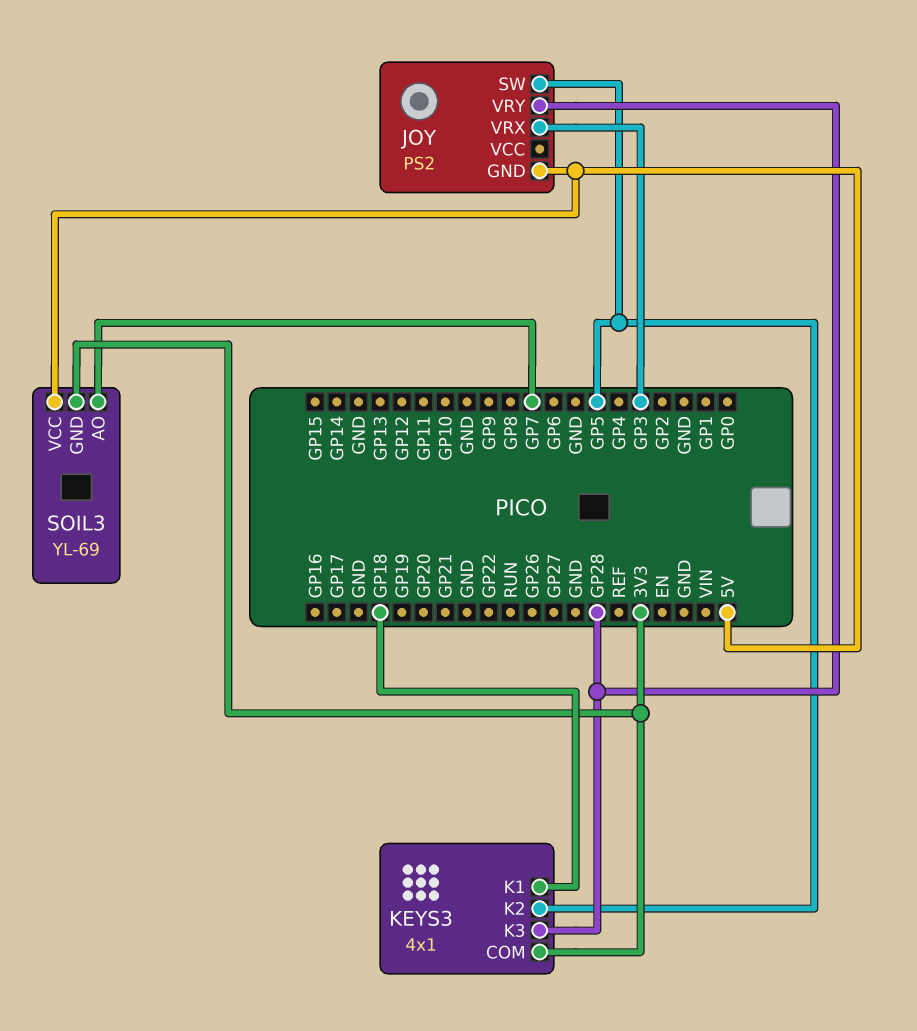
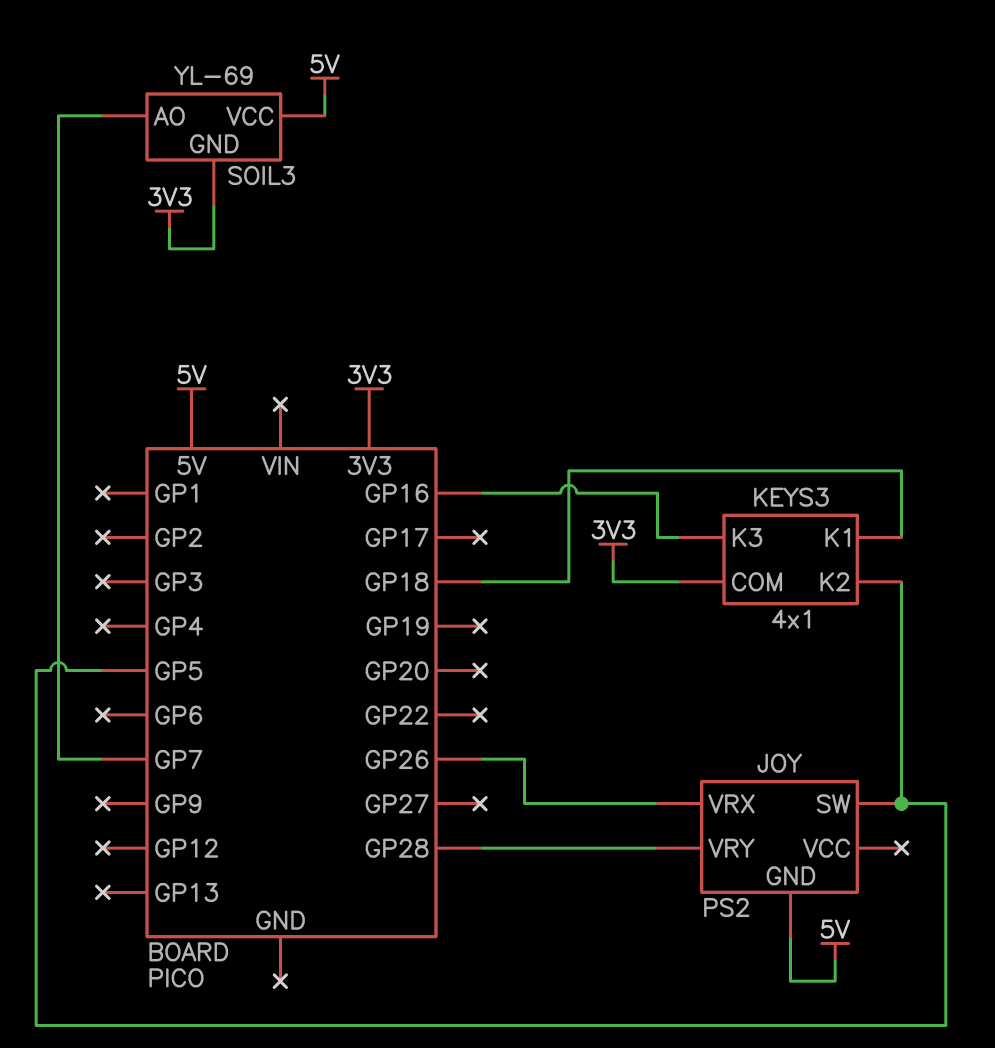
JOY pin VRX: GP3 -> GP26
KEYS3 pin K3: GP28 -> GP16

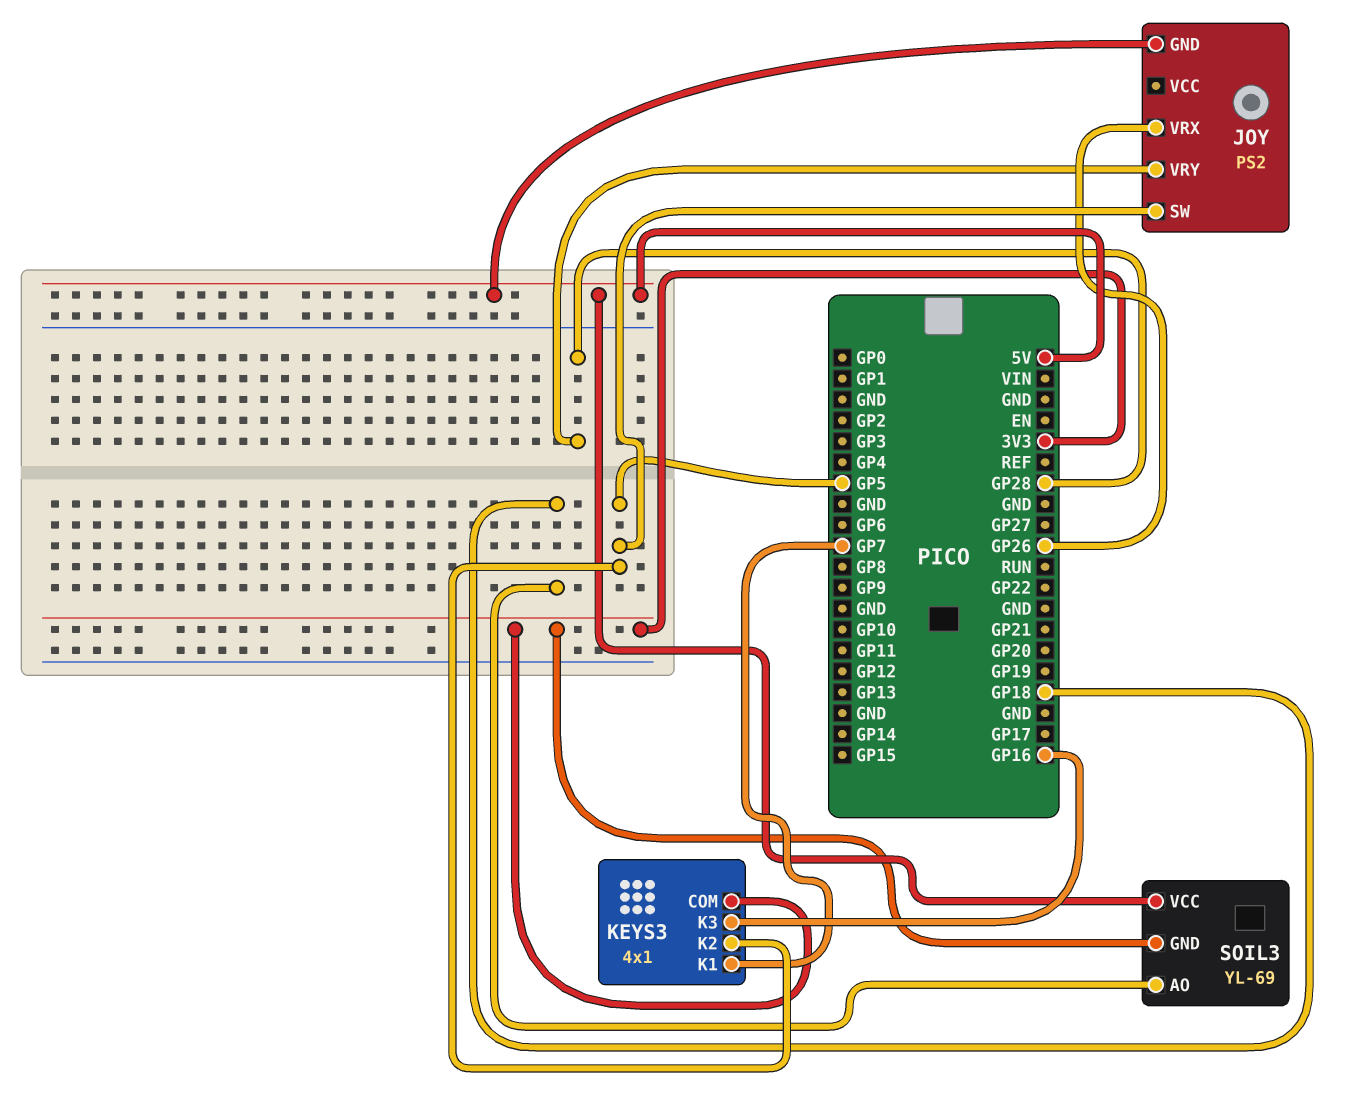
KEYS3 pin K1: GP18 -> GP7
SOIL3 pin AO: GP7 -> GP18

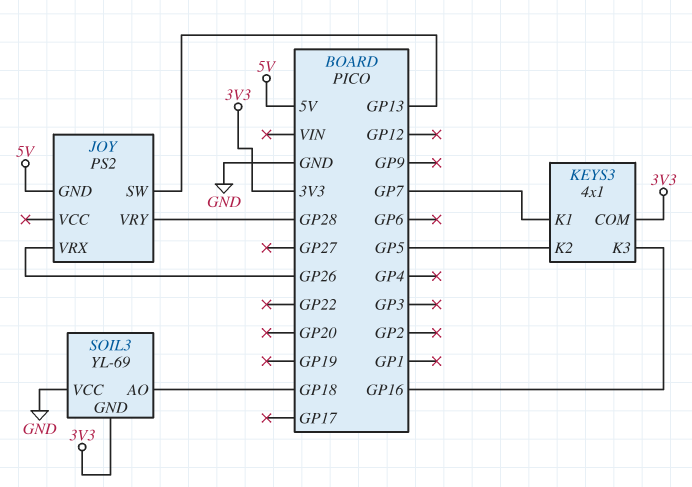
JOY pin SW: GP5 -> GP13
SOIL3 pin VCC: 5V -> GND

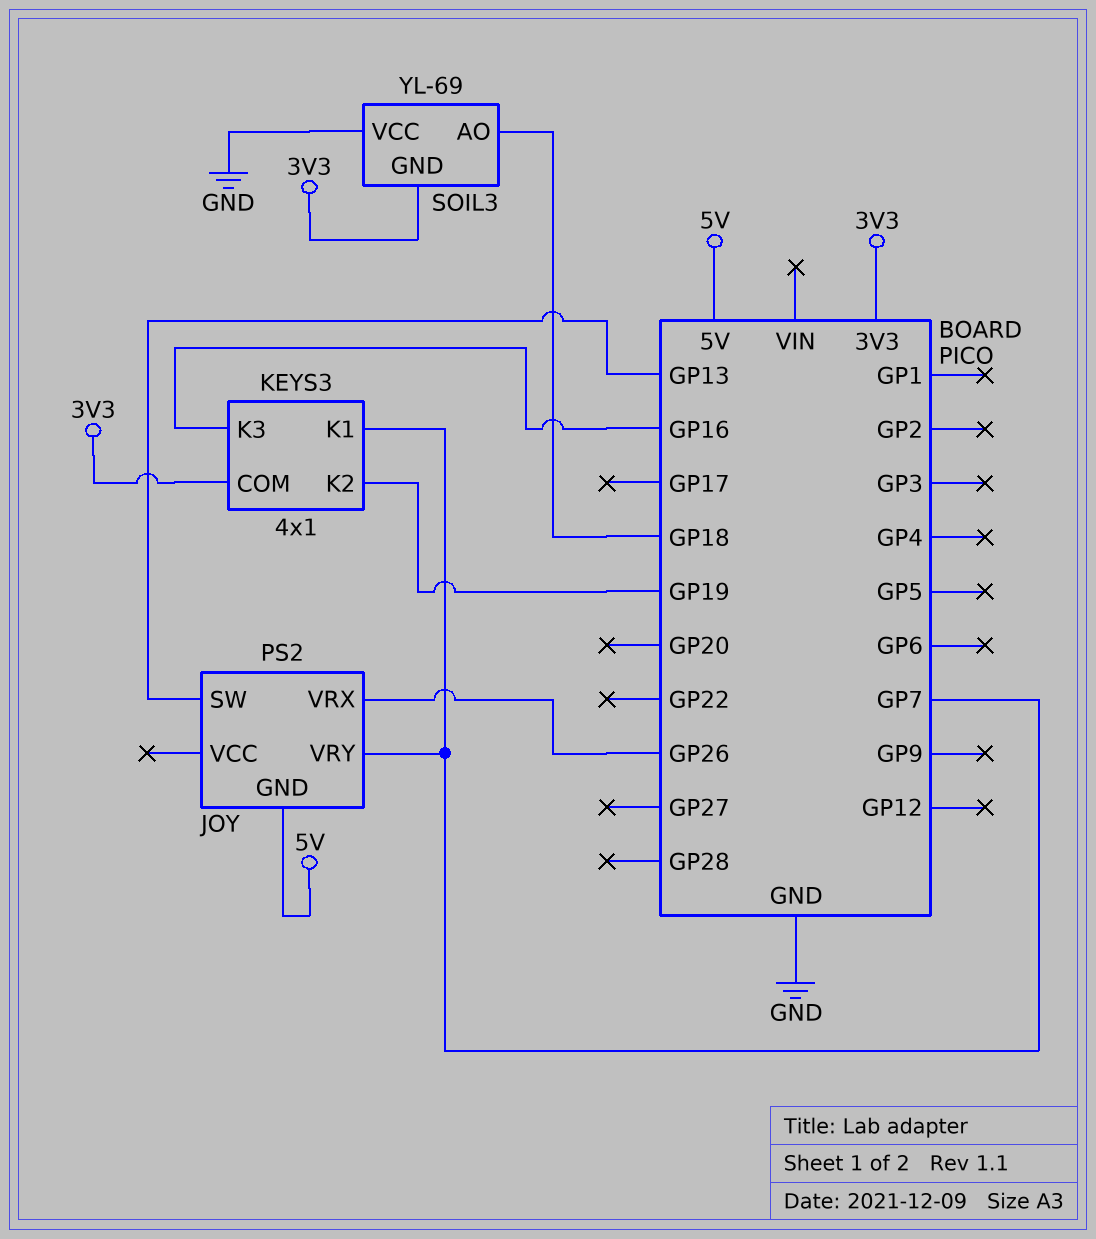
JOY pin VRY: GP28 -> GP7
KEYS3 pin K2: GP5 -> GP19

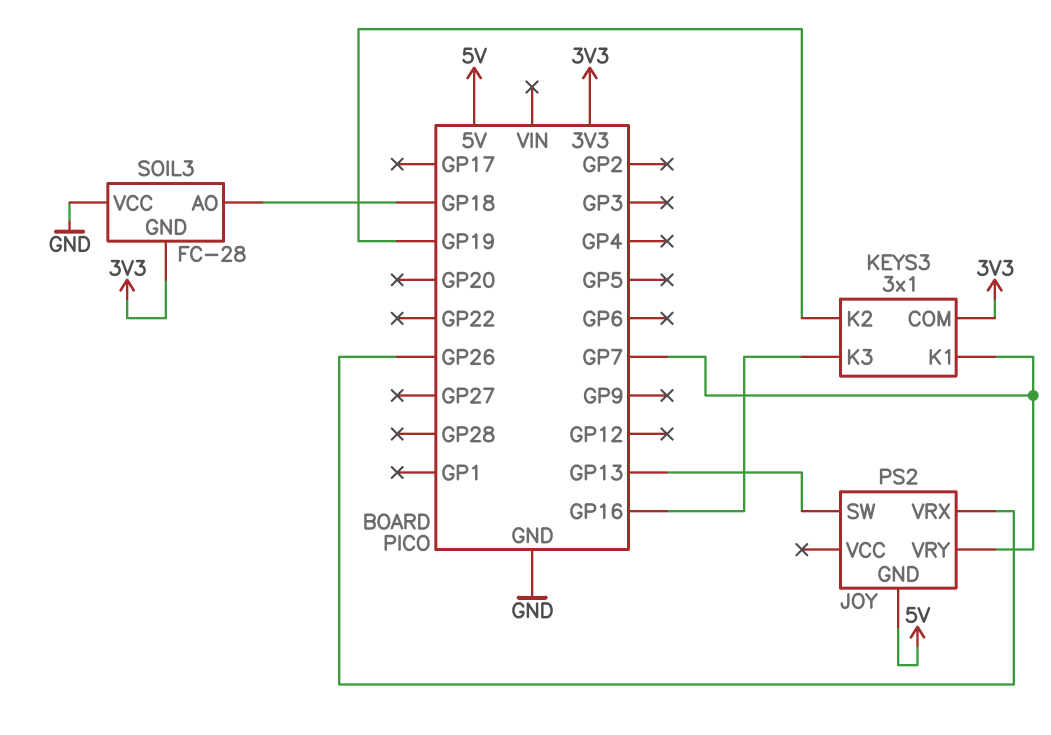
KEYS3: 4x1 -> 3x1
SOIL3: YL-69 -> FC-28

